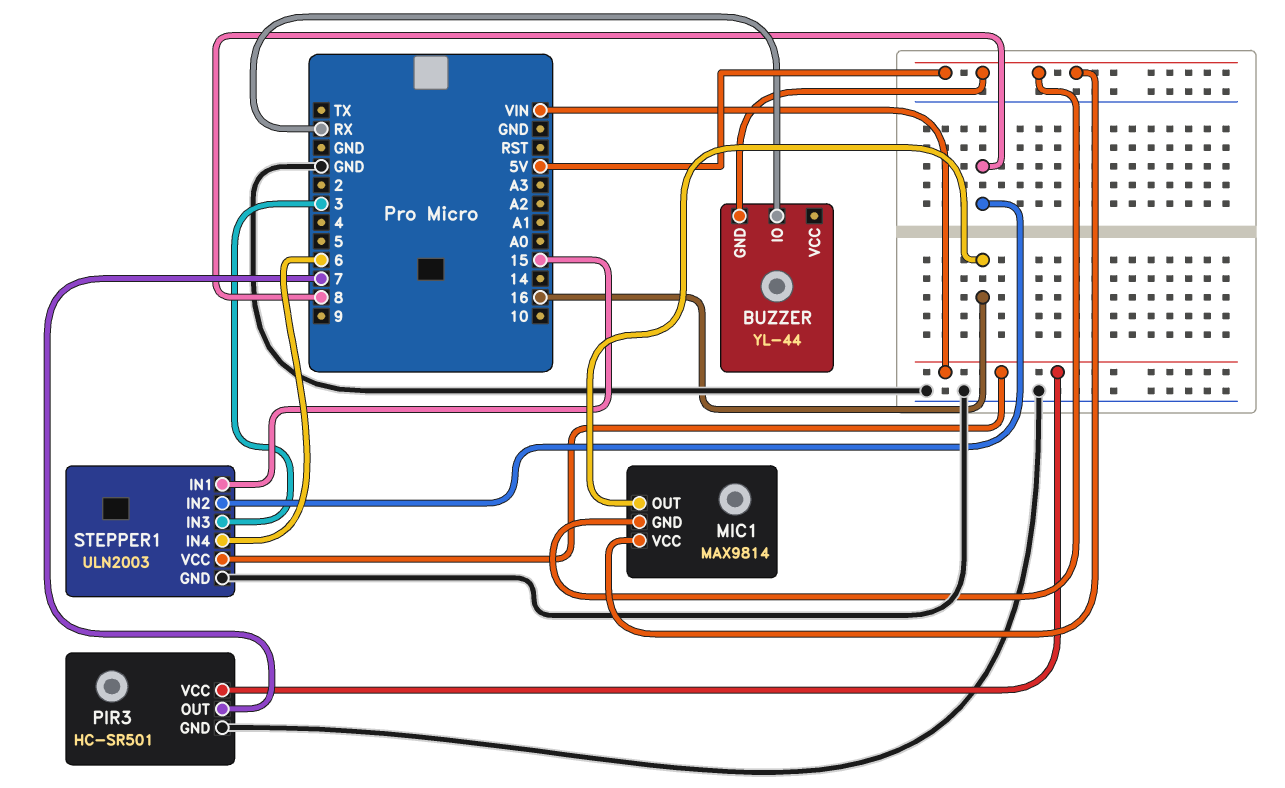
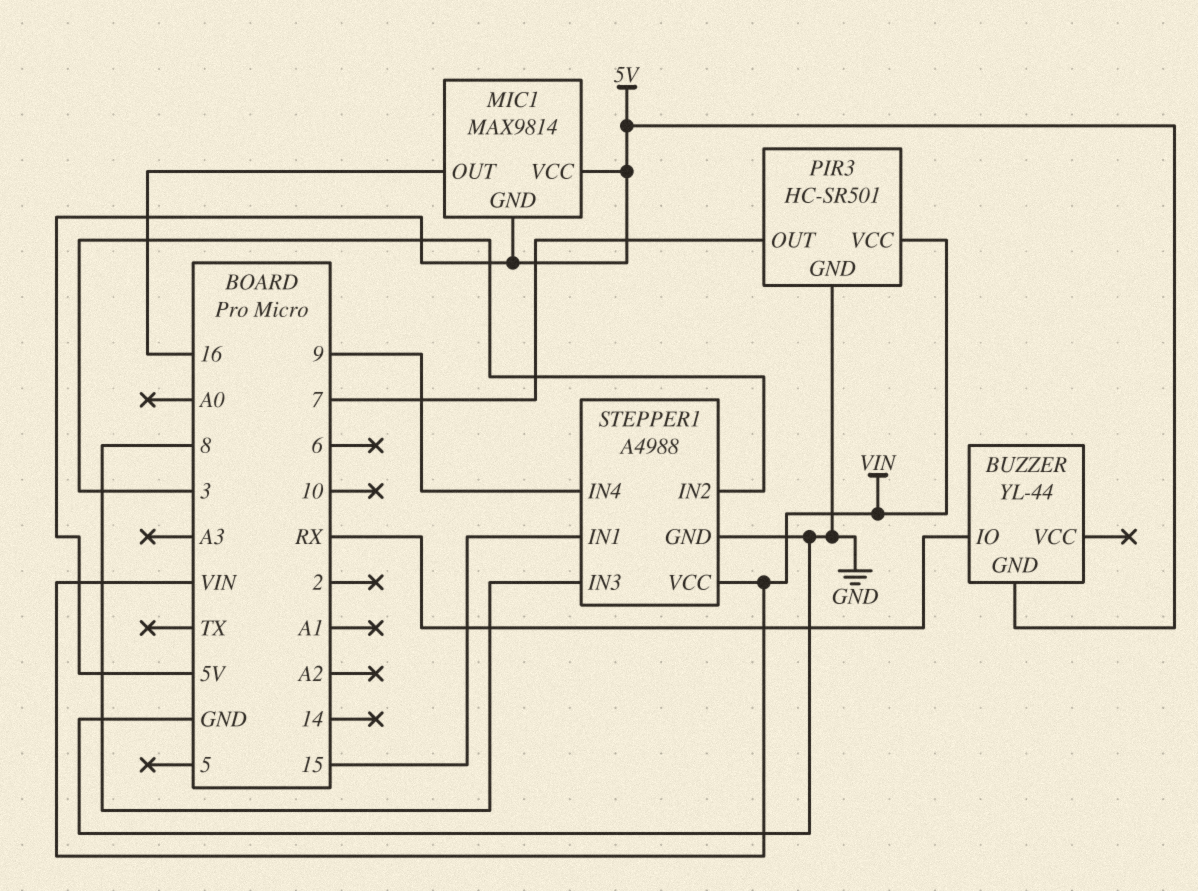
STEPPER1: ULN2003 -> A4988
STEPPER1 pin IN2: 8 -> 3
STEPPER1 pin IN3: 3 -> 8
STEPPER1 pin IN4: 6 -> 9

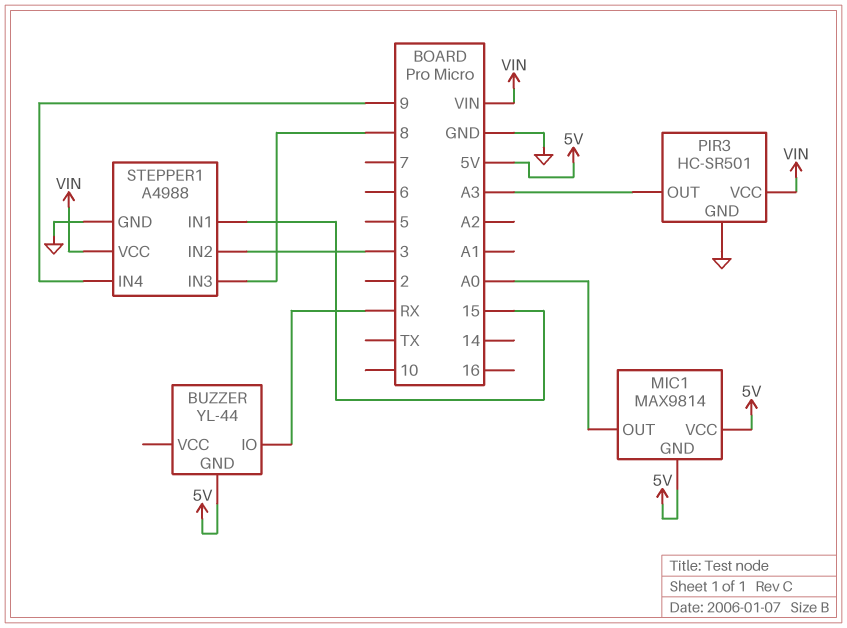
MIC1 pin OUT: 16 -> A0
PIR3 pin OUT: 7 -> A3

